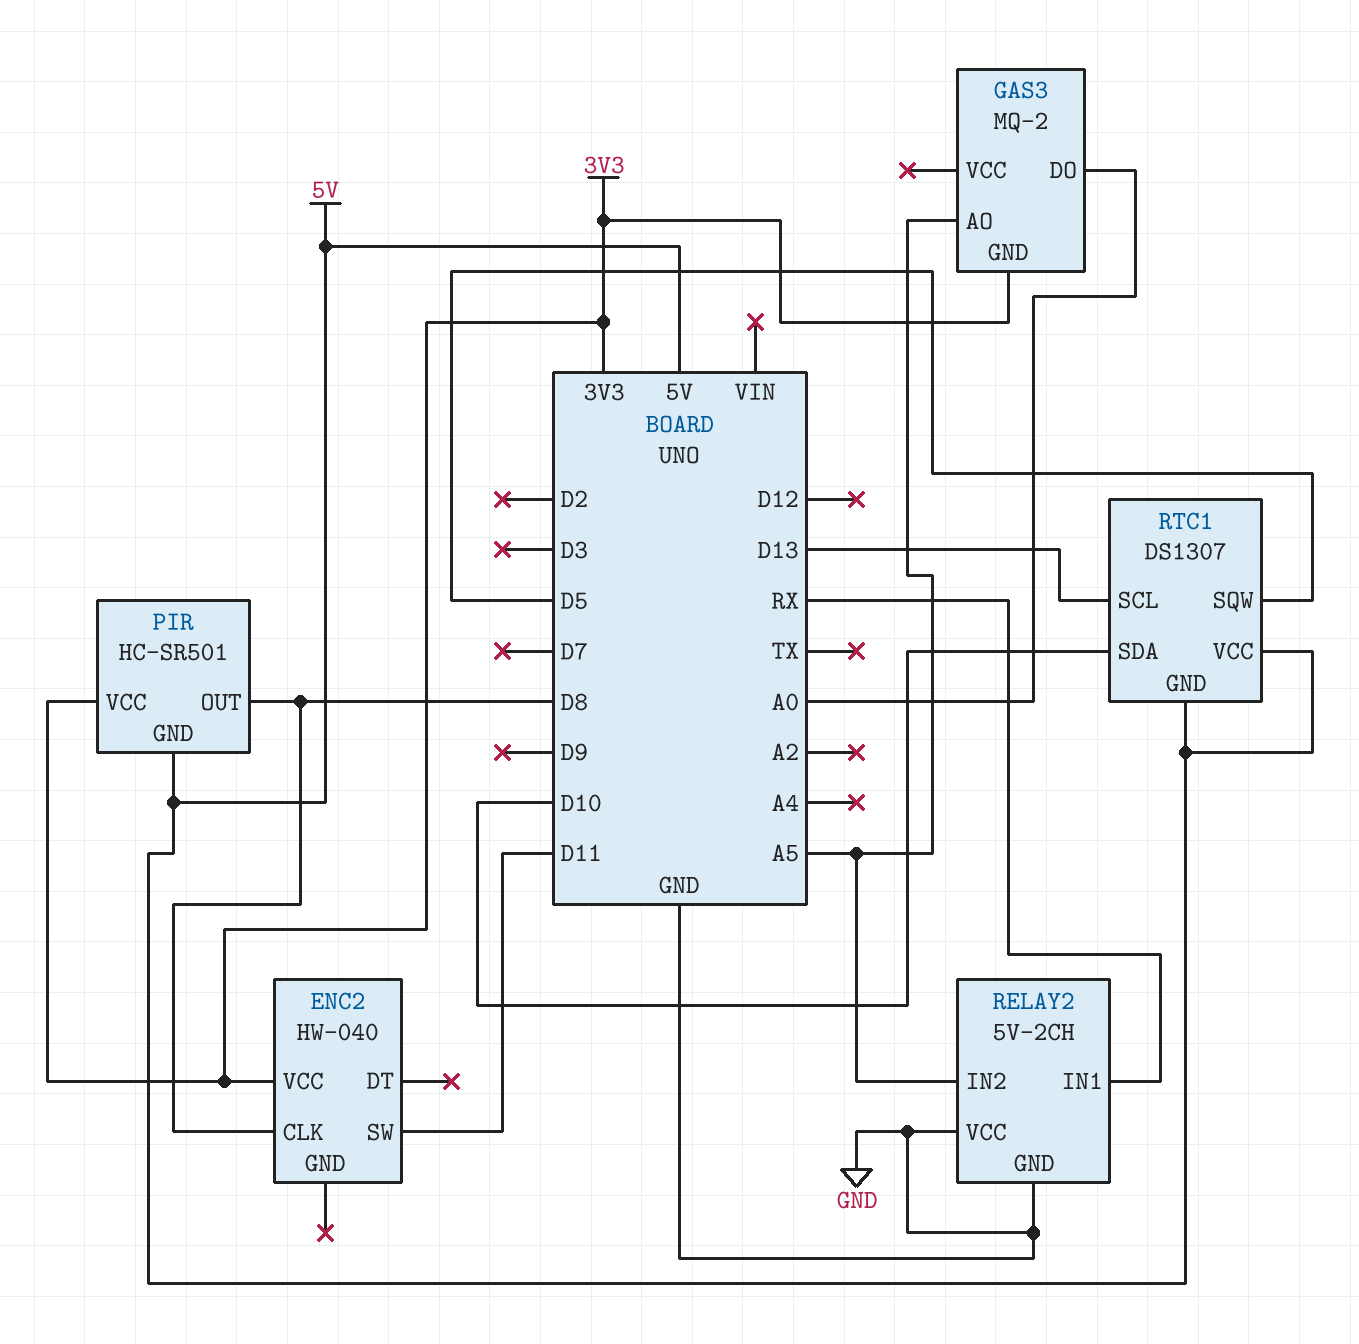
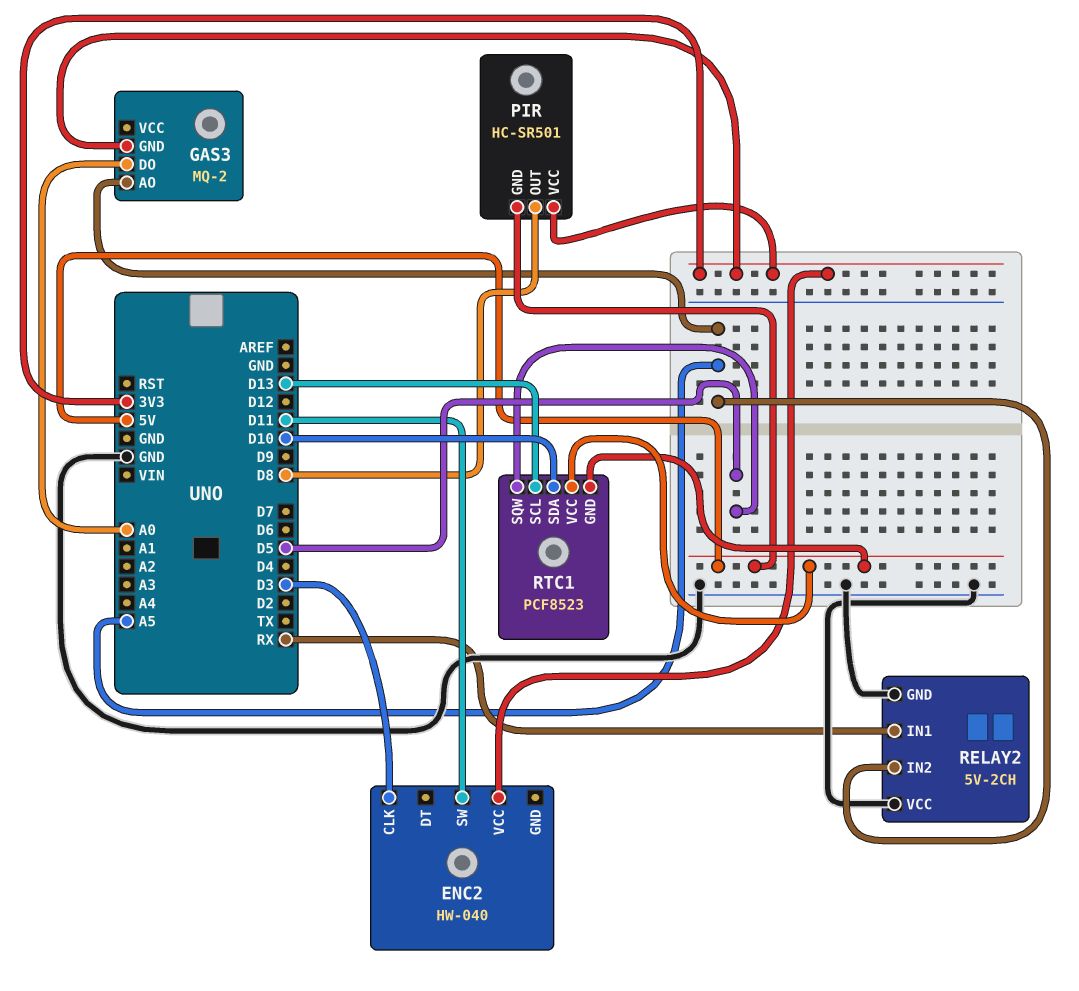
ENC2 pin CLK: D8 -> D3
RTC1: DS1307 -> PCF8523

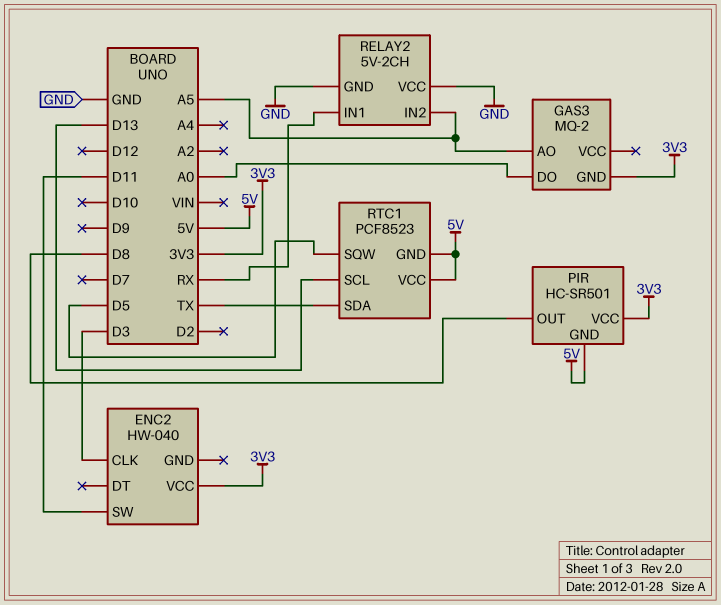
RTC1 pin SDA: D10 -> TX

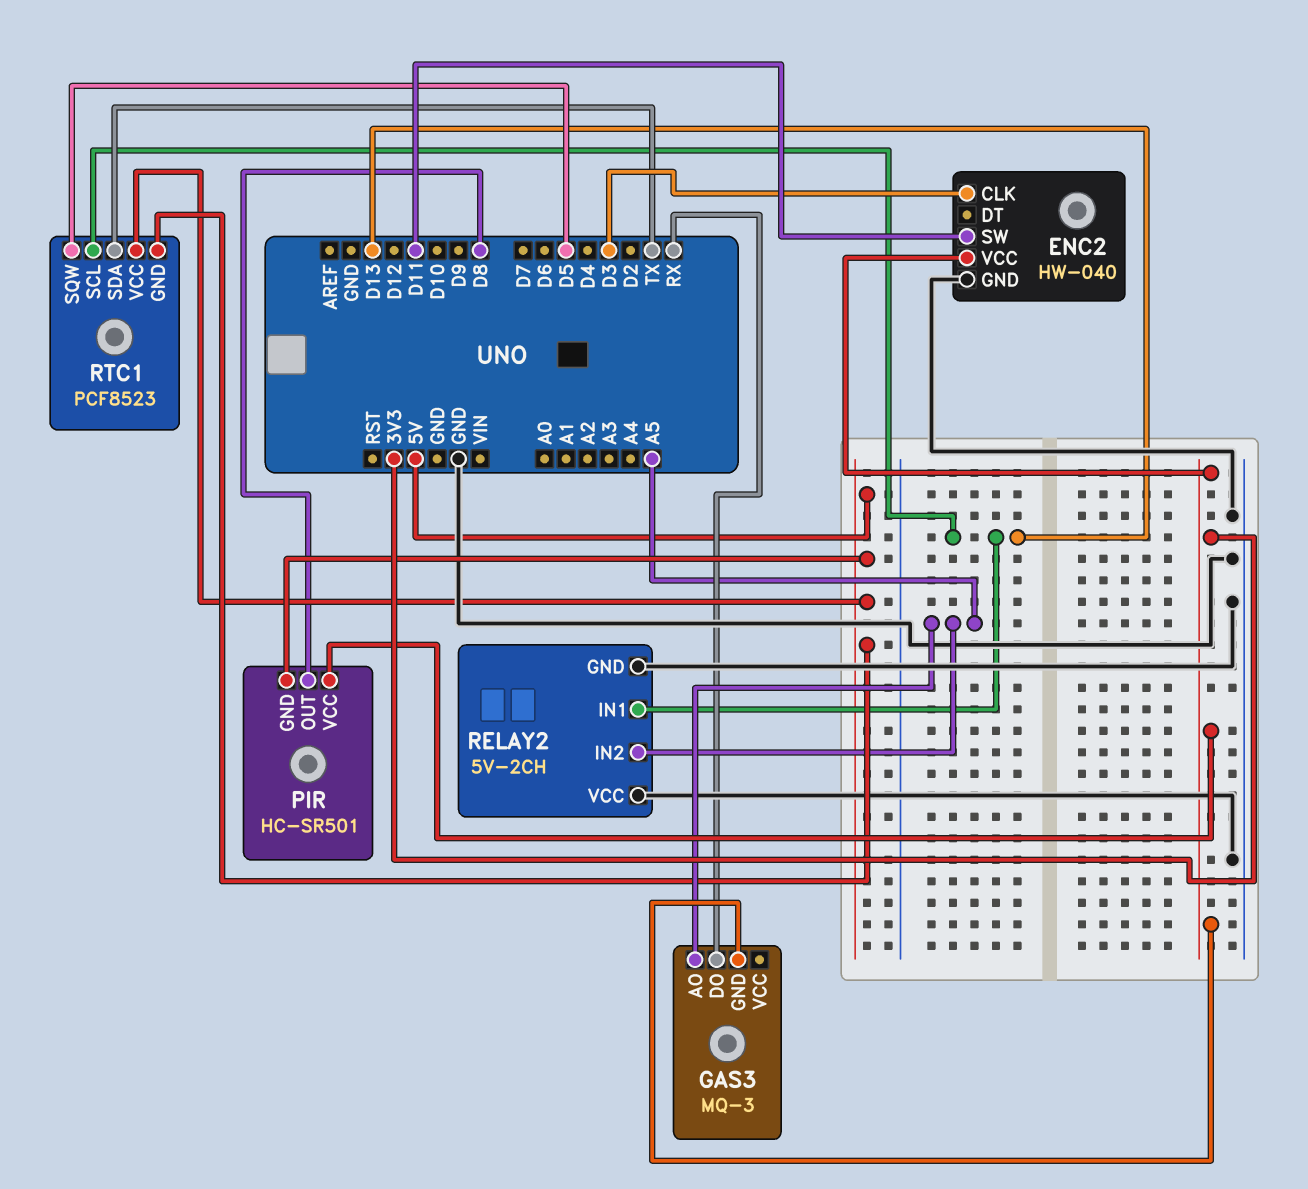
ENC2 pin GND: none -> GND
GAS3: MQ-2 -> MQ-3
GAS3 pin DO: A0 -> RX
RELAY2 pin IN1: RX -> D13

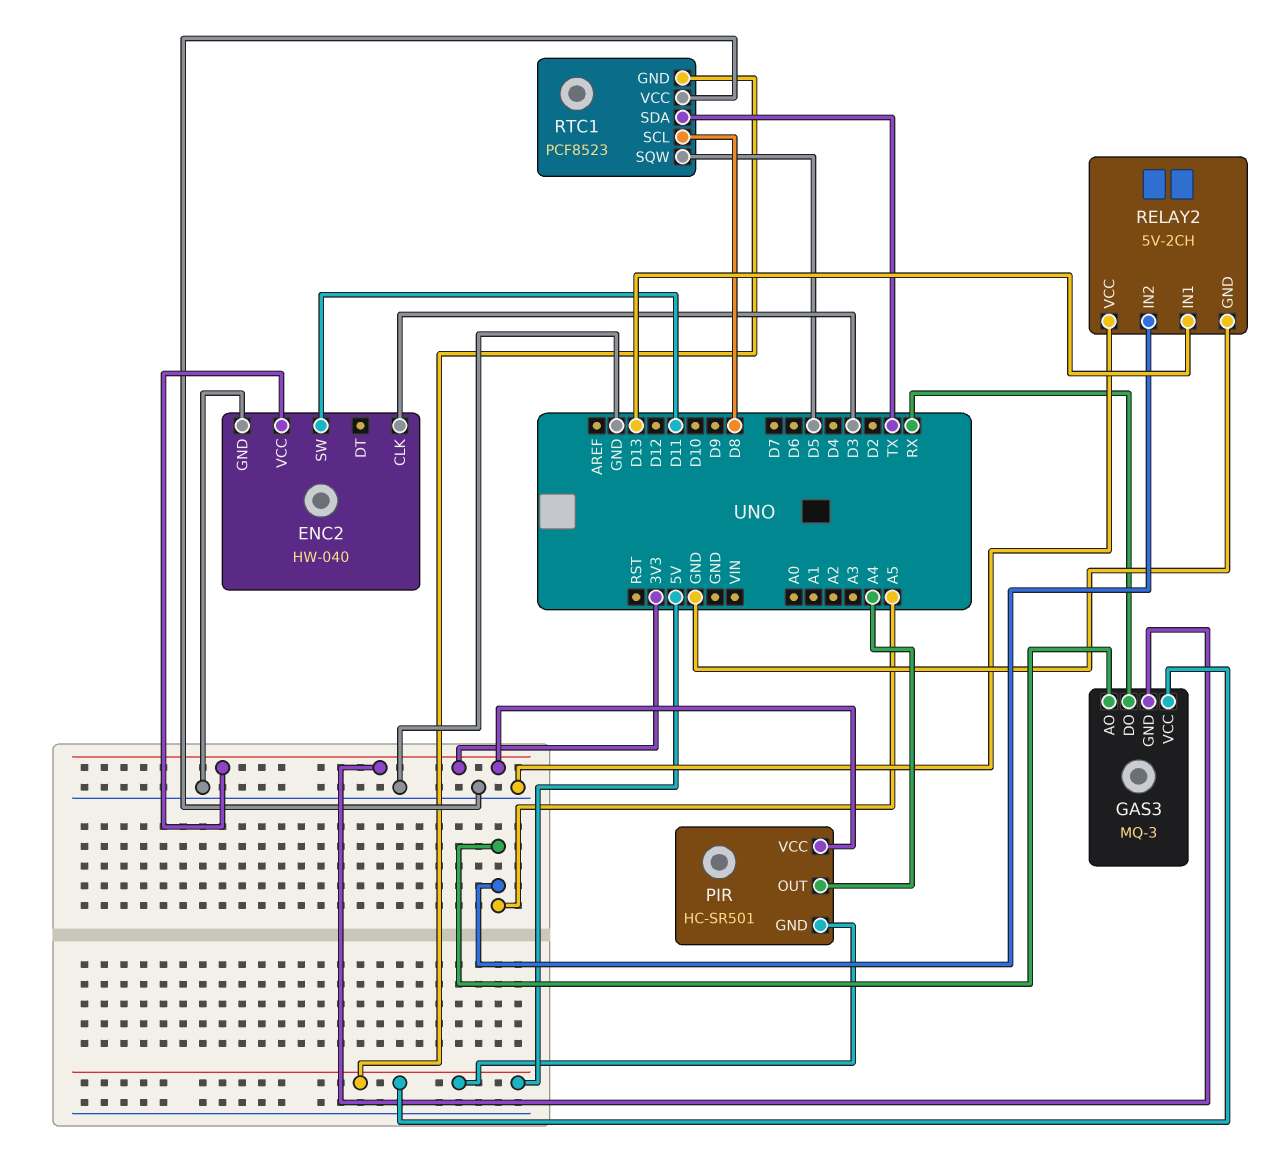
GAS3 pin VCC: none -> 5V
PIR pin OUT: D8 -> A4
RTC1 pin SCL: D13 -> D8
RTC1 pin VCC: 5V -> GND

